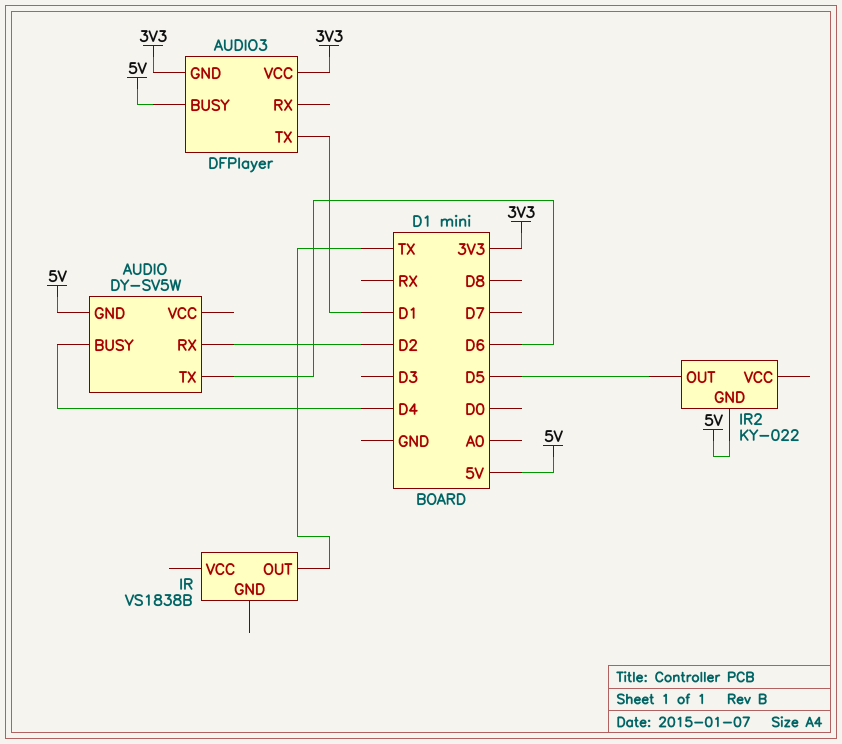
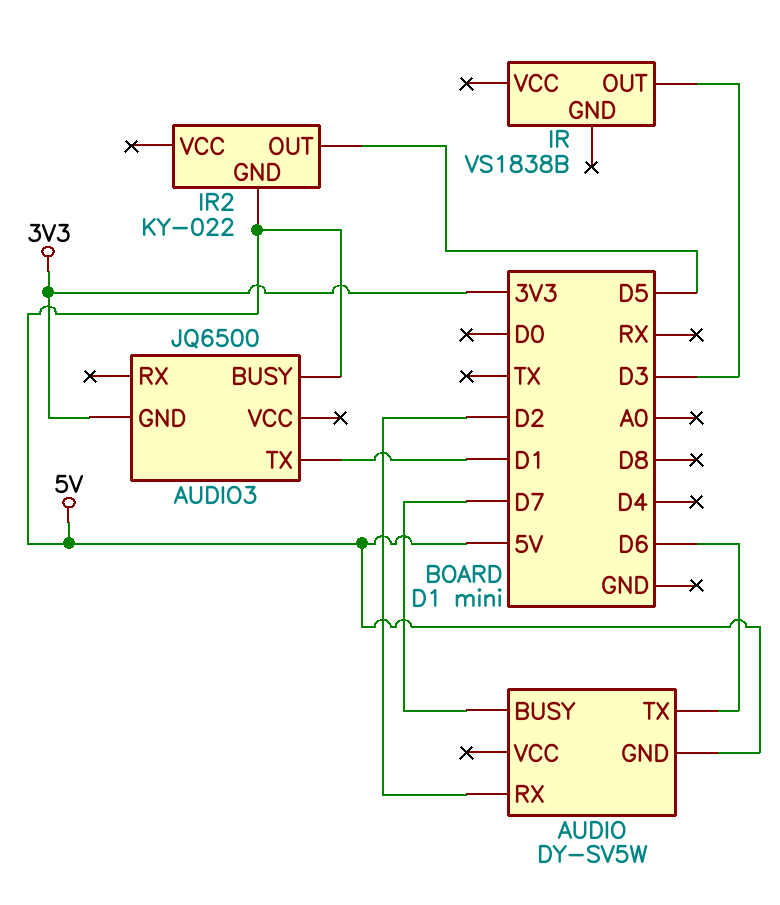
AUDIO pin BUSY: D4 -> D7
AUDIO3: DFPlayer -> JQ6500
AUDIO3 pin VCC: 3V3 -> none
IR pin OUT: TX -> D3

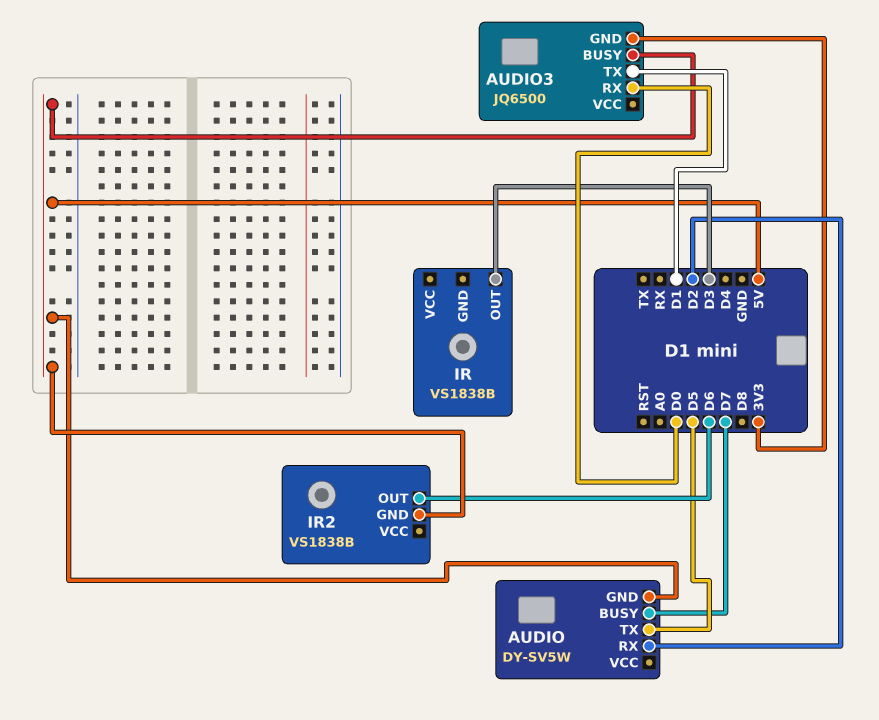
AUDIO pin TX: D6 -> D5
AUDIO3 pin RX: none -> D0
IR2: KY-022 -> VS1838B
IR2 pin OUT: D5 -> D6

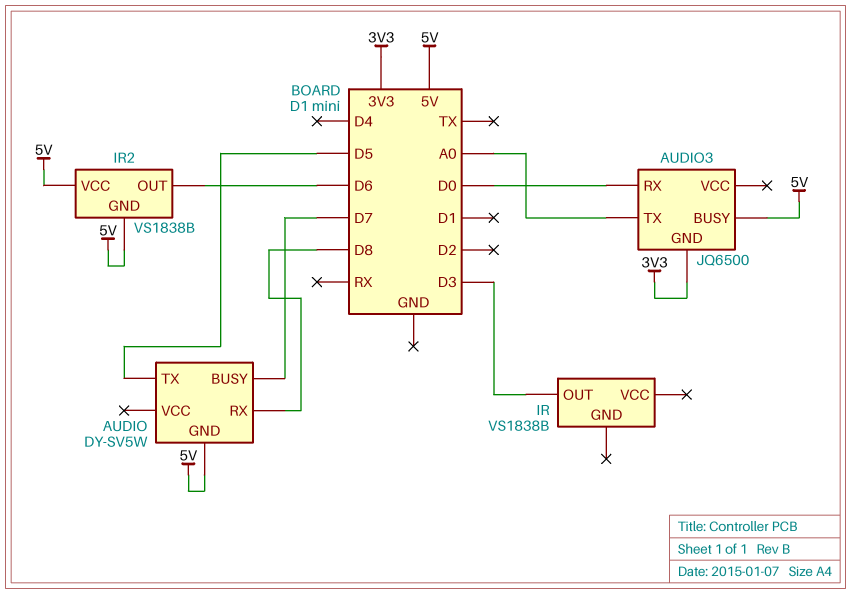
AUDIO pin RX: D2 -> D8
AUDIO3 pin TX: D1 -> A0
IR2 pin VCC: none -> 5V

